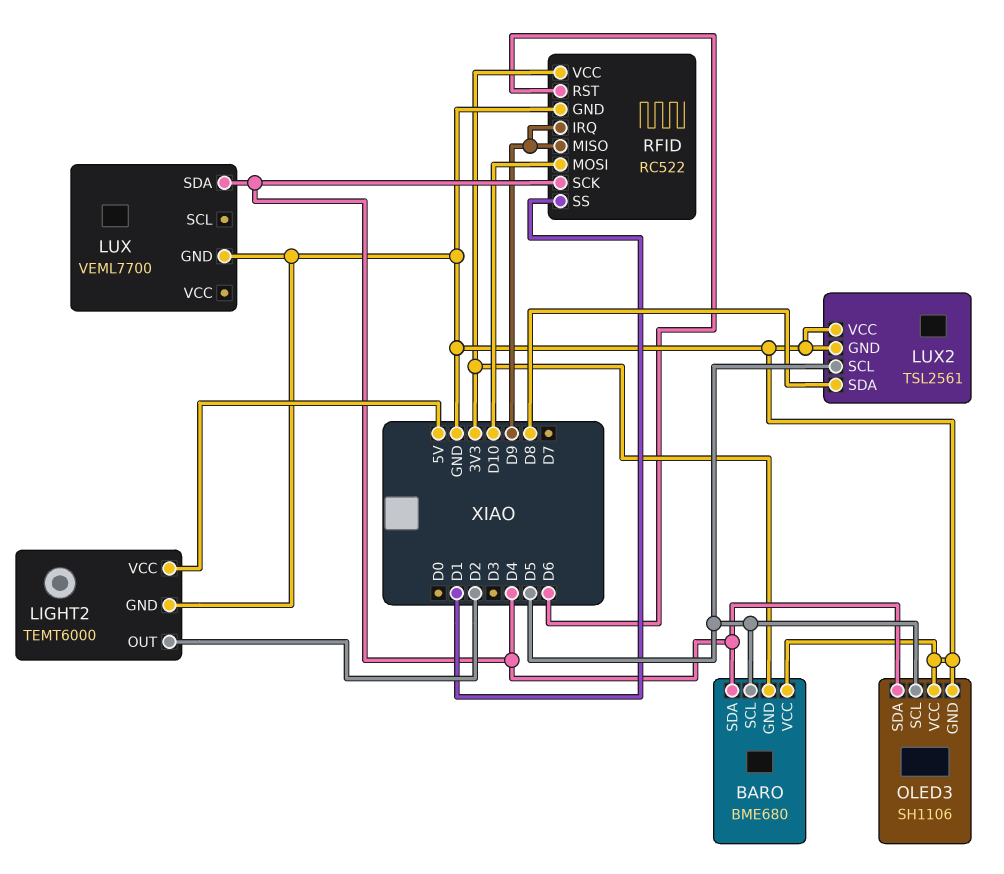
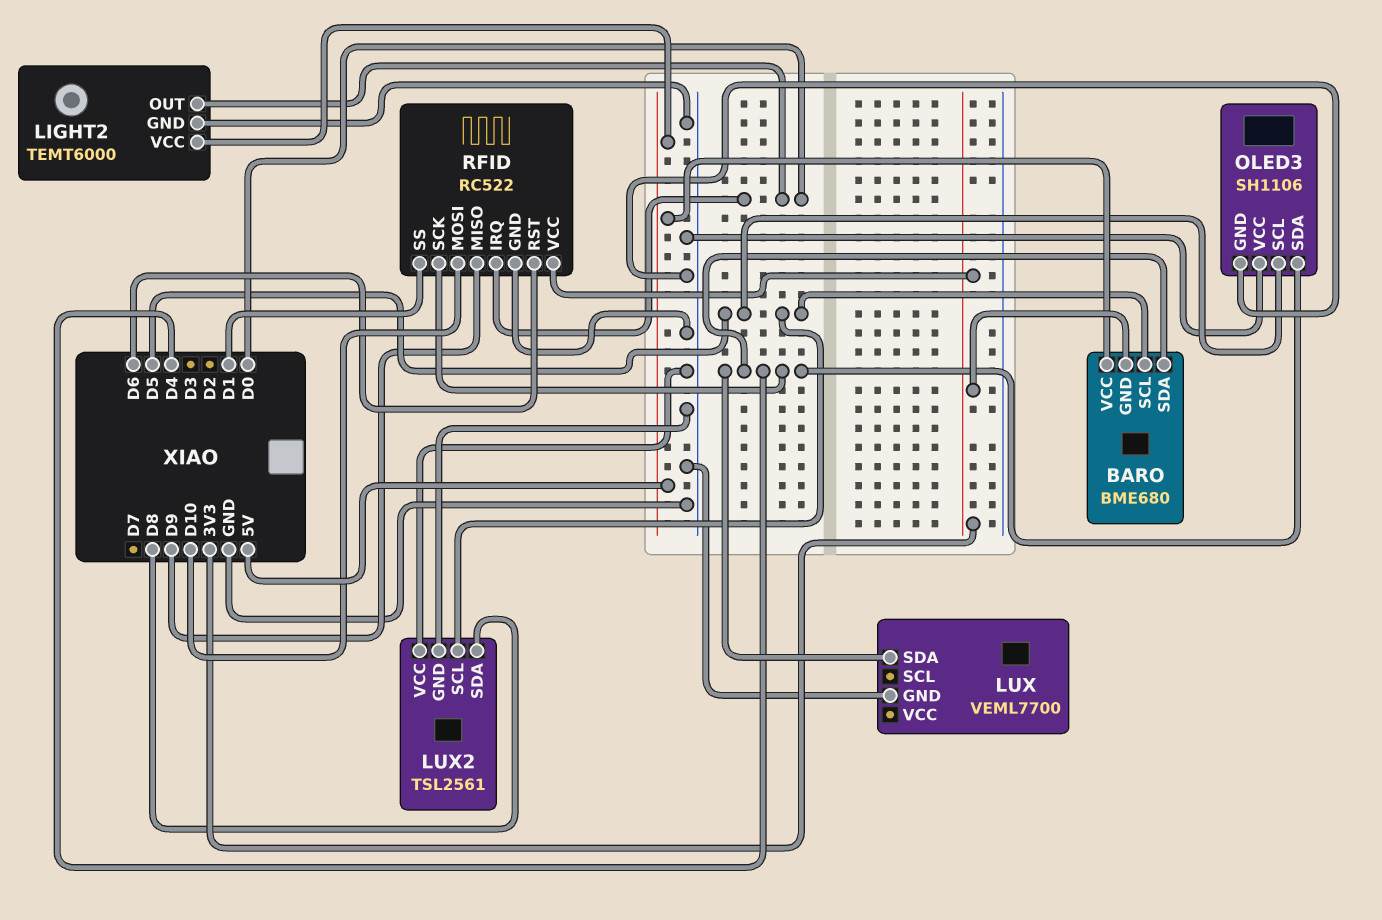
BARO pin VCC: GND -> 5V
LIGHT2 pin OUT: D2 -> D0
RFID pin IRQ: D9 -> D0

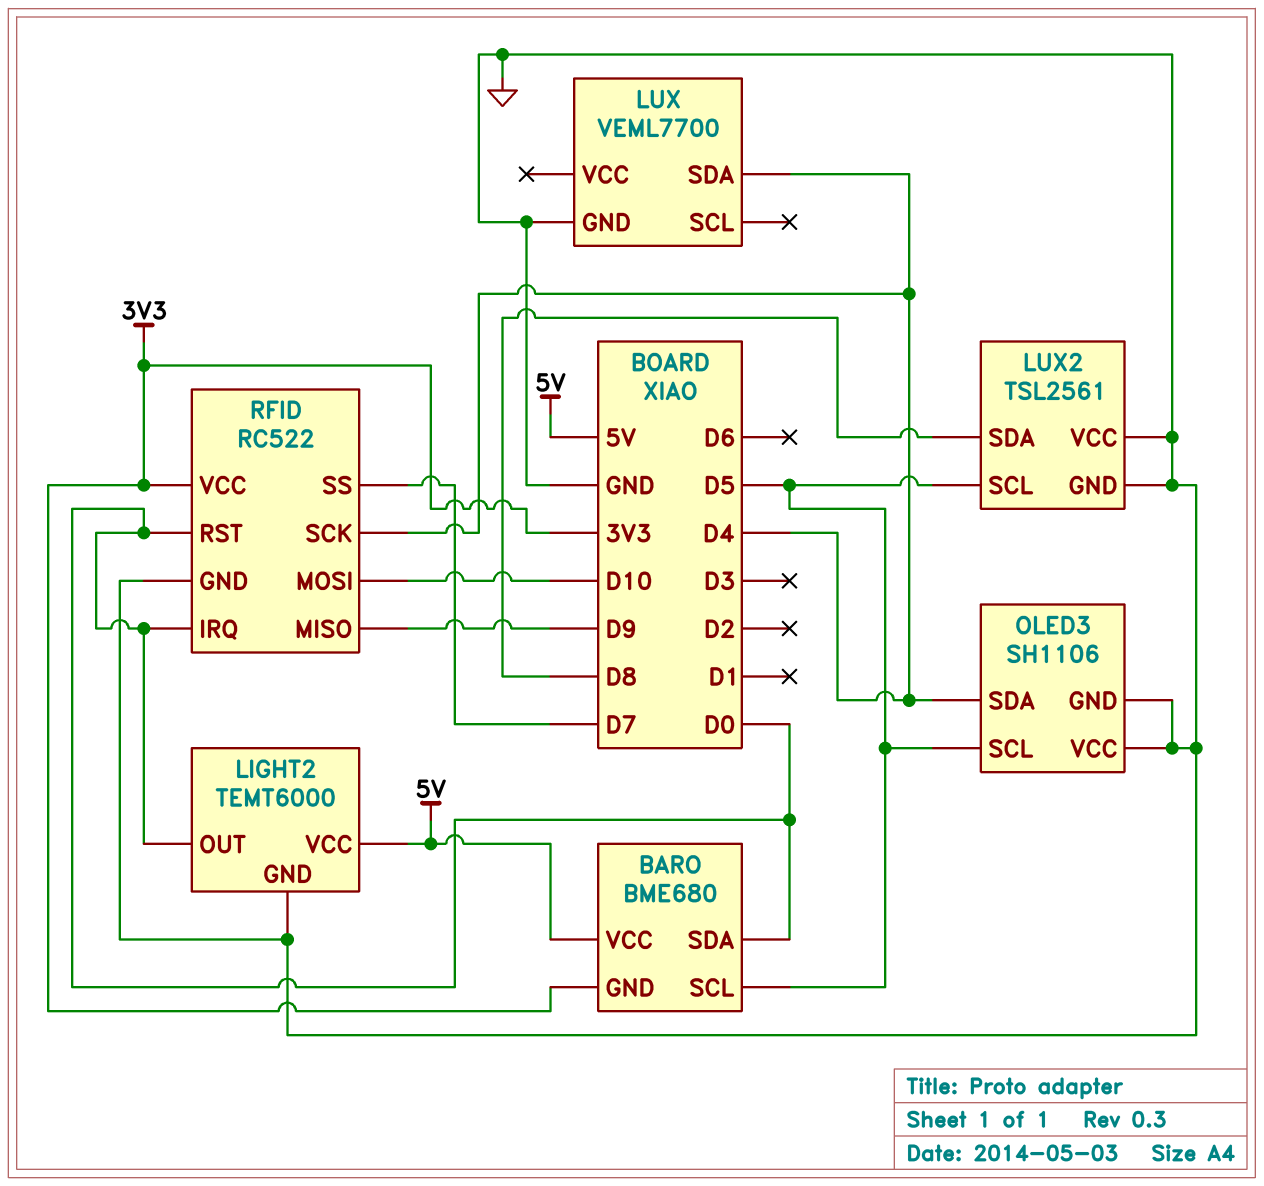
BARO pin SDA: D4 -> D0
RFID pin RST: D6 -> D0
RFID pin SS: D1 -> D7

